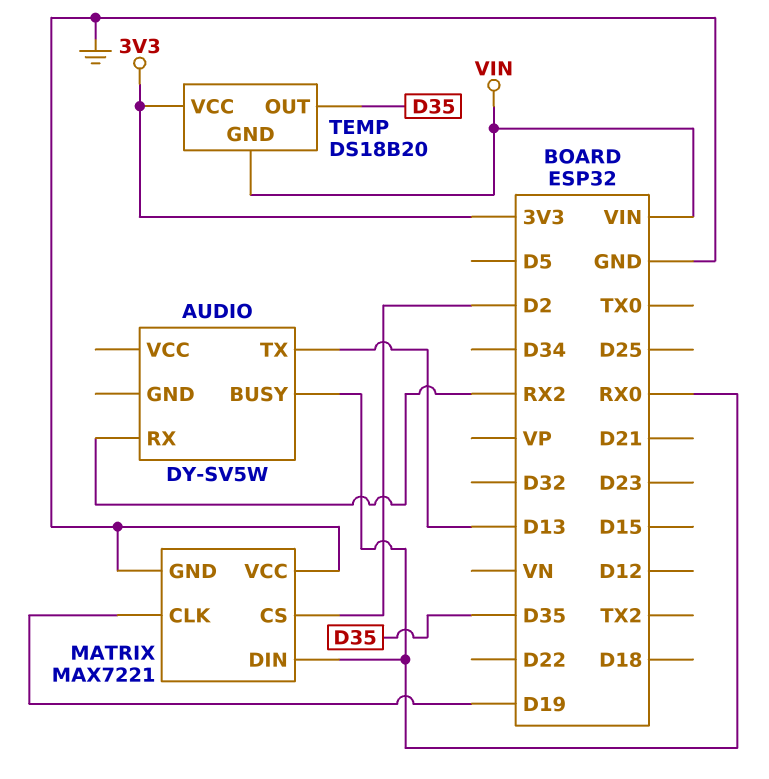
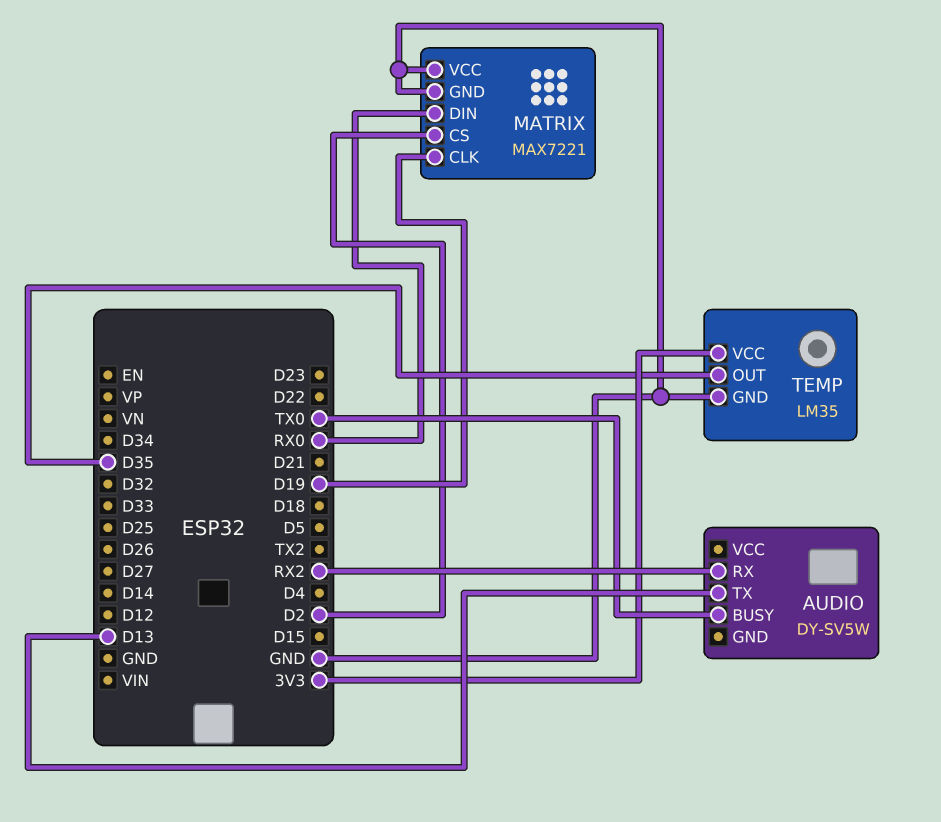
AUDIO pin BUSY: RX0 -> TX0
TEMP: DS18B20 -> LM35
TEMP pin GND: VIN -> GND

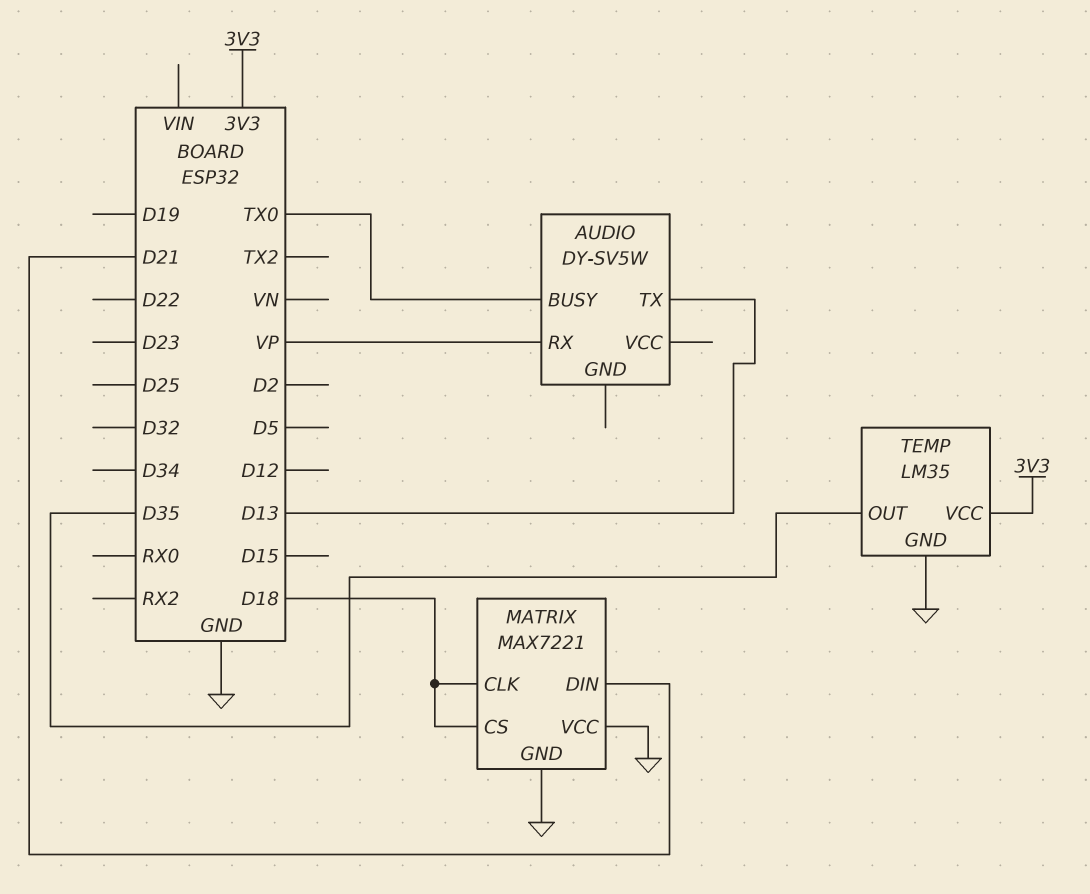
AUDIO pin RX: RX2 -> VP
MATRIX pin CLK: D19 -> D18
MATRIX pin CS: D2 -> D18
MATRIX pin DIN: RX0 -> D21

